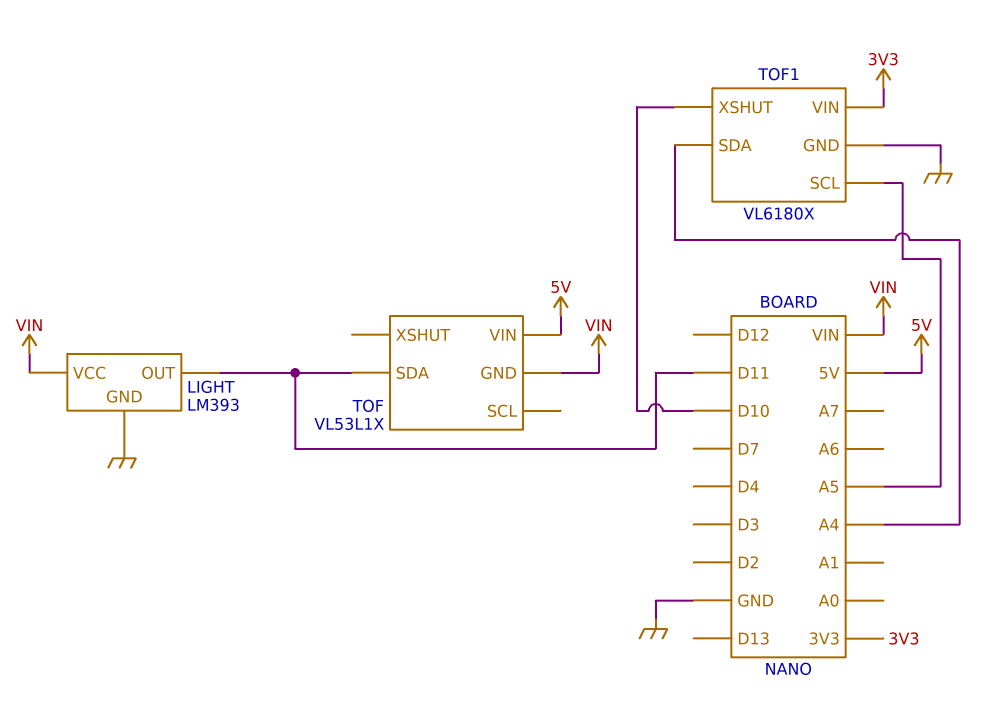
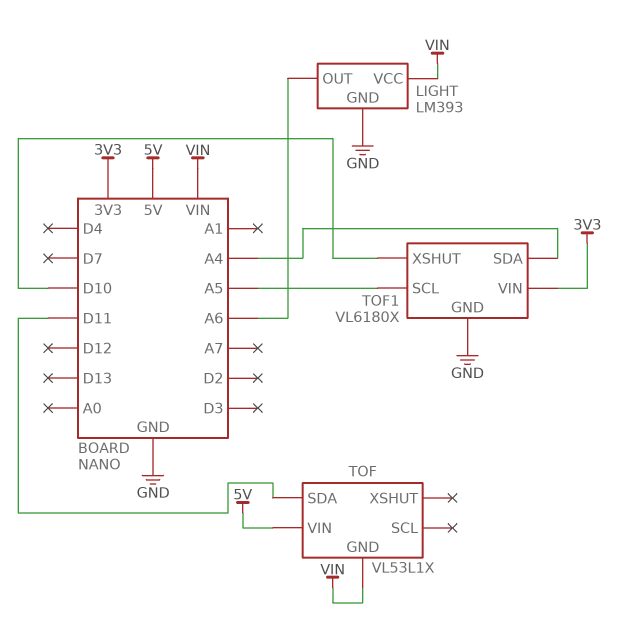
LIGHT pin OUT: D11 -> A6

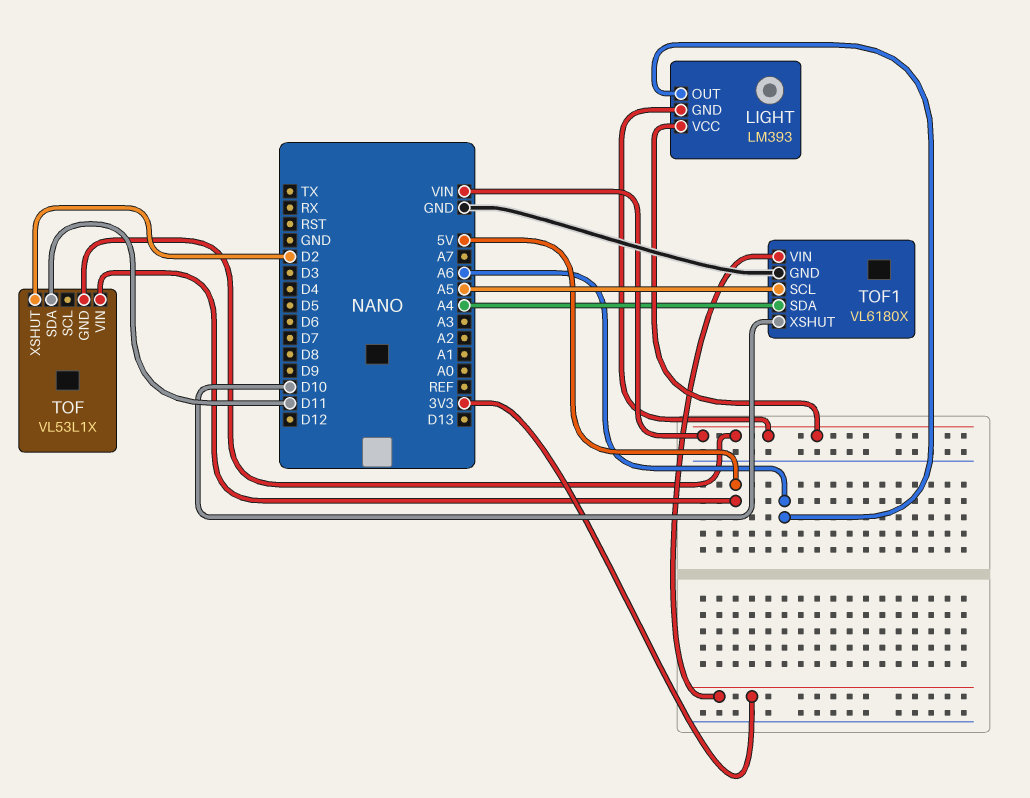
LIGHT pin GND: GND -> VIN
TOF pin XSHUT: none -> D2

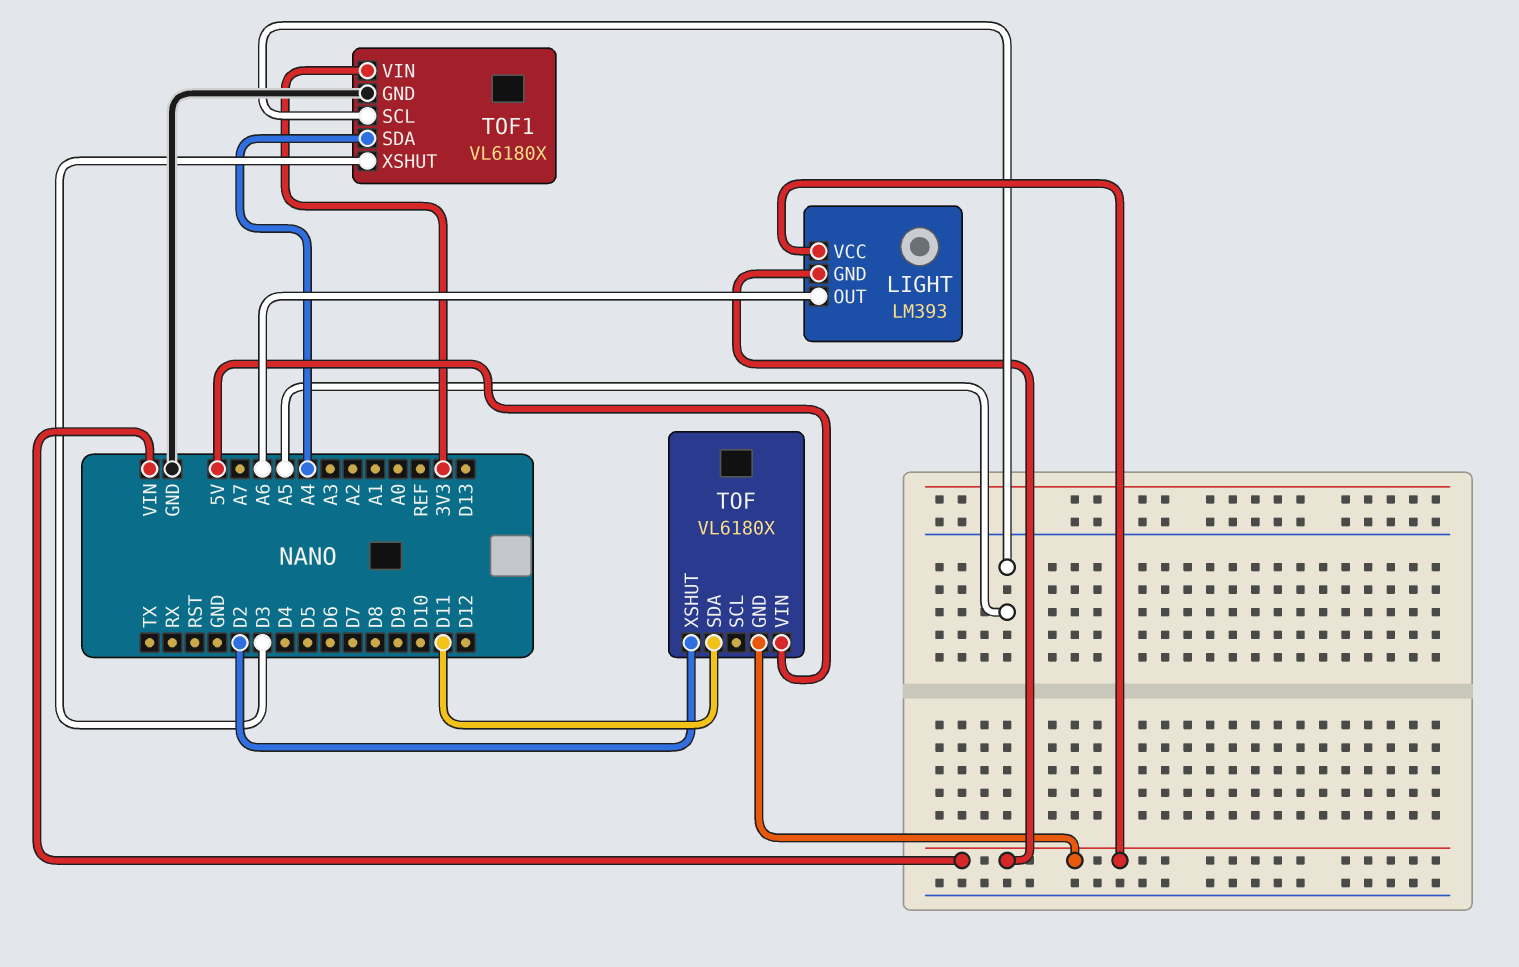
TOF: VL53L1X -> VL6180X
TOF1 pin XSHUT: D10 -> D3

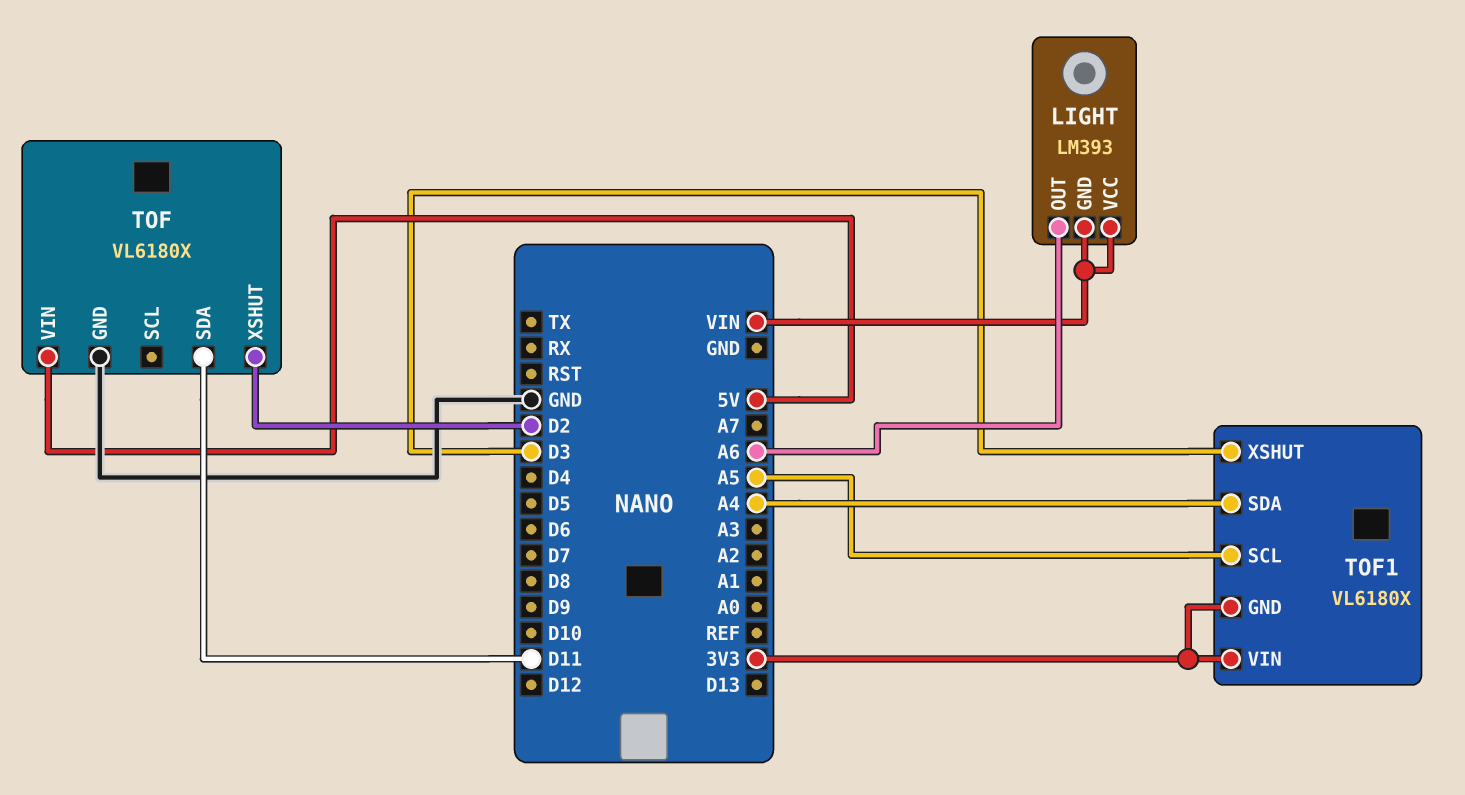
TOF pin GND: VIN -> GND
TOF1 pin GND: GND -> 3V3

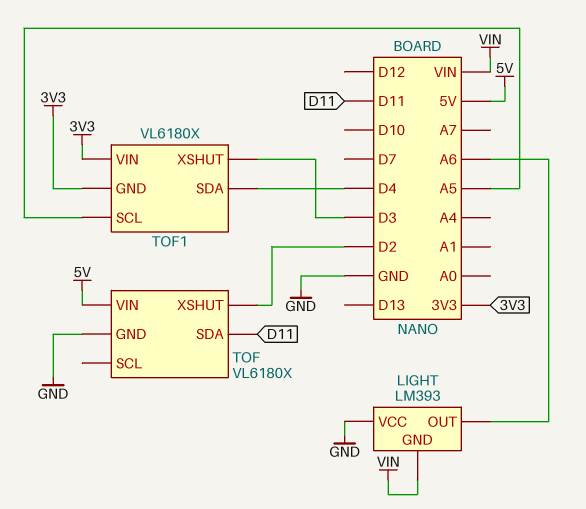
LIGHT pin VCC: VIN -> GND
TOF1 pin SDA: A4 -> D4

